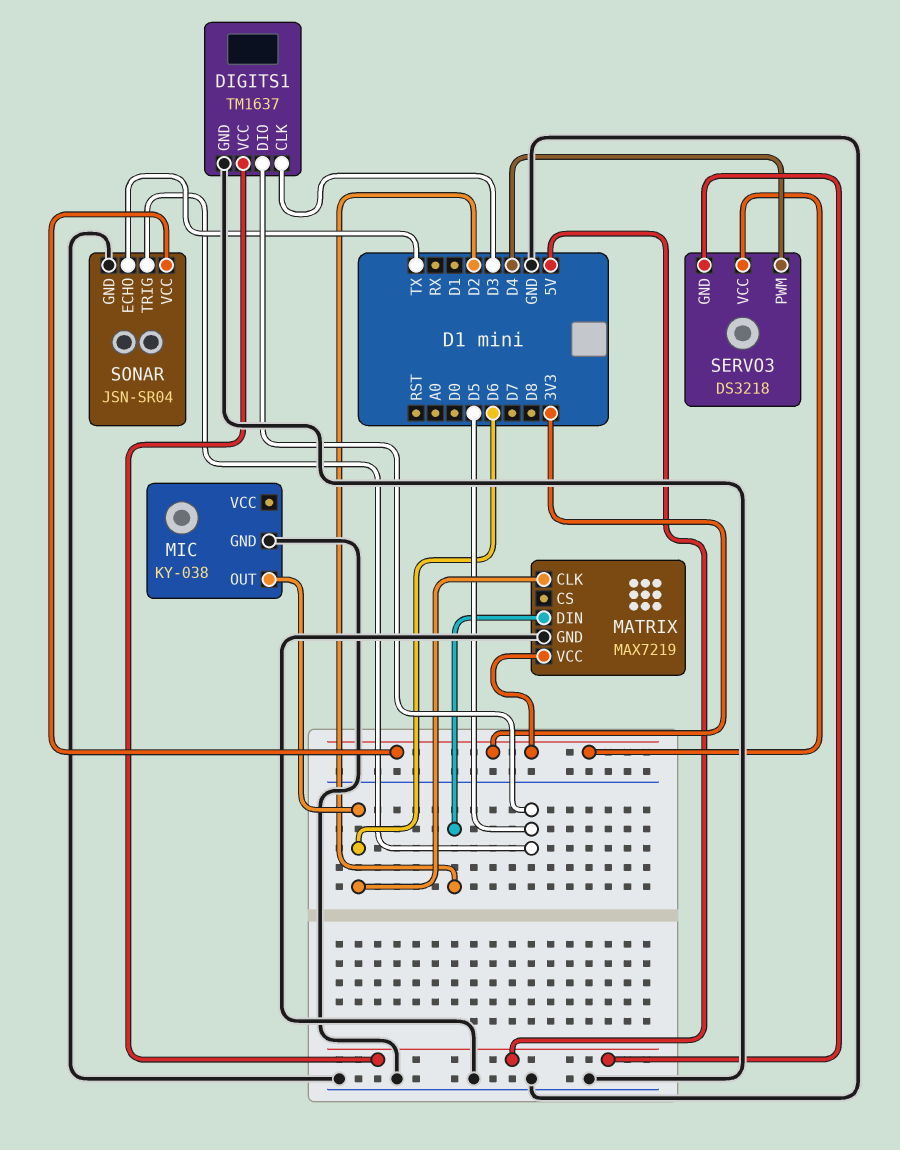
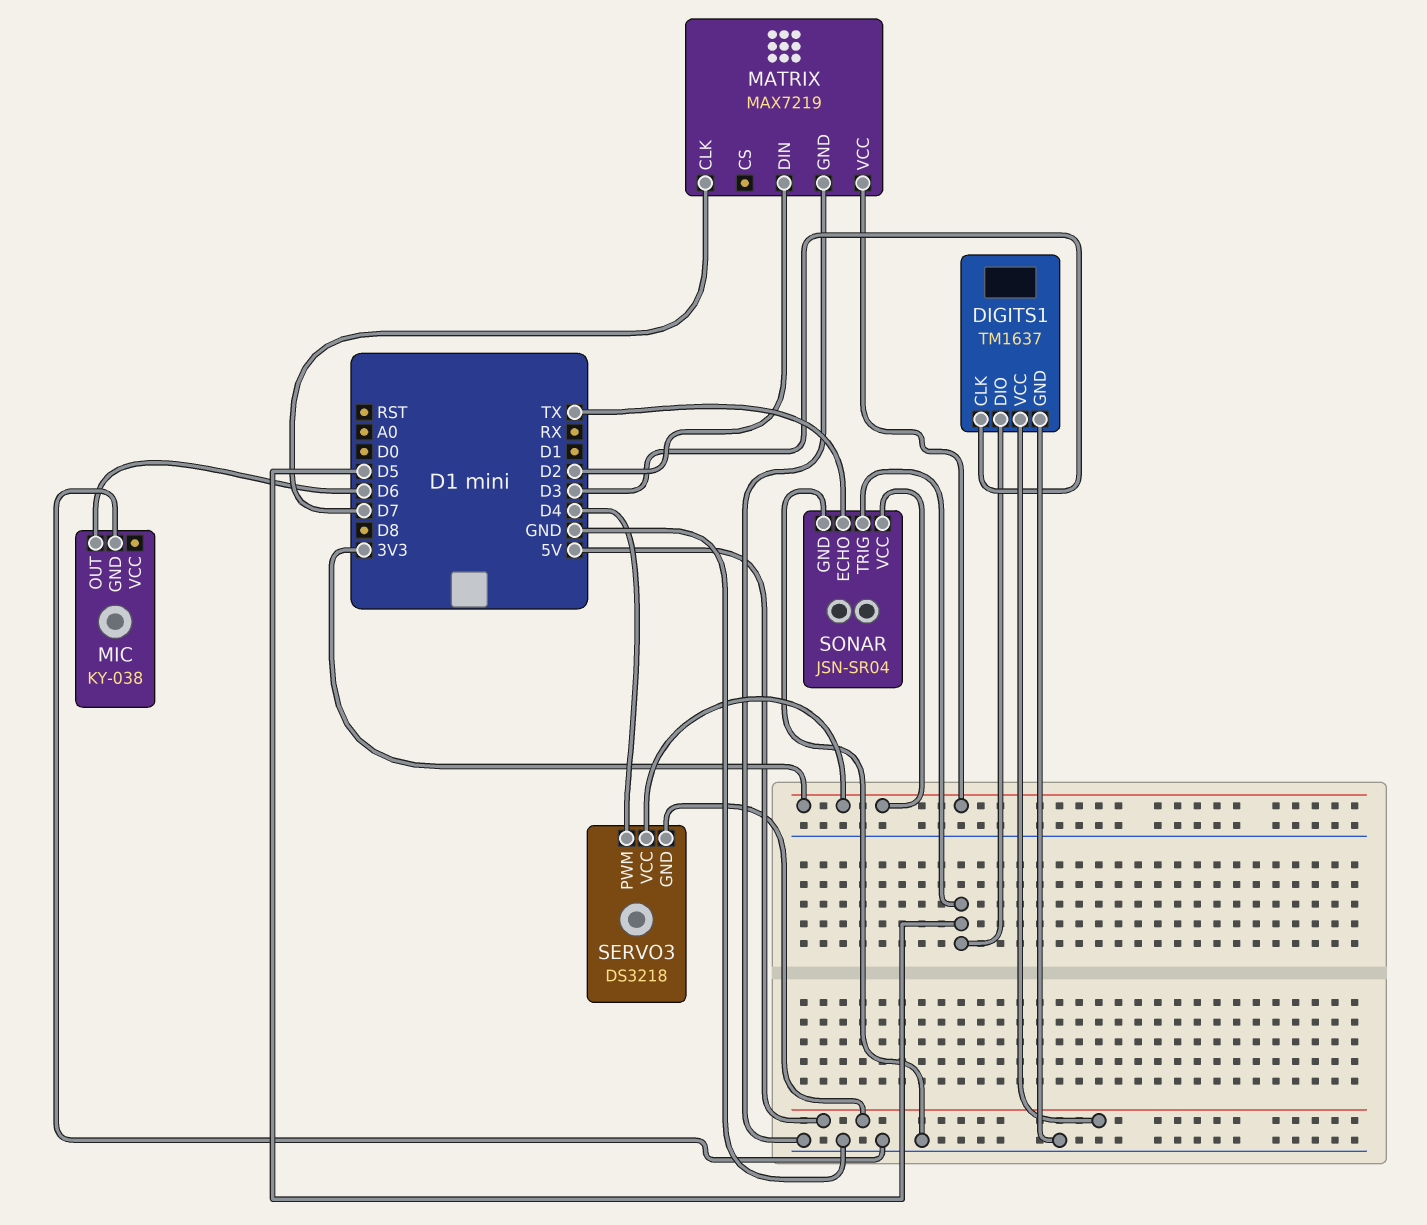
MATRIX pin CLK: D6 -> D7

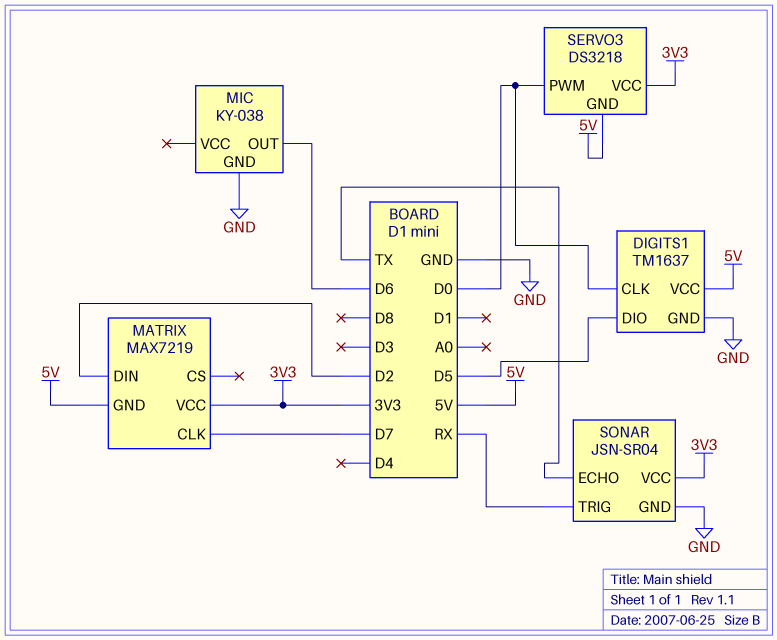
DIGITS1 pin CLK: D3 -> D0
MATRIX pin GND: GND -> 5V
SERVO3 pin PWM: D4 -> D0
SONAR pin TRIG: D5 -> RX

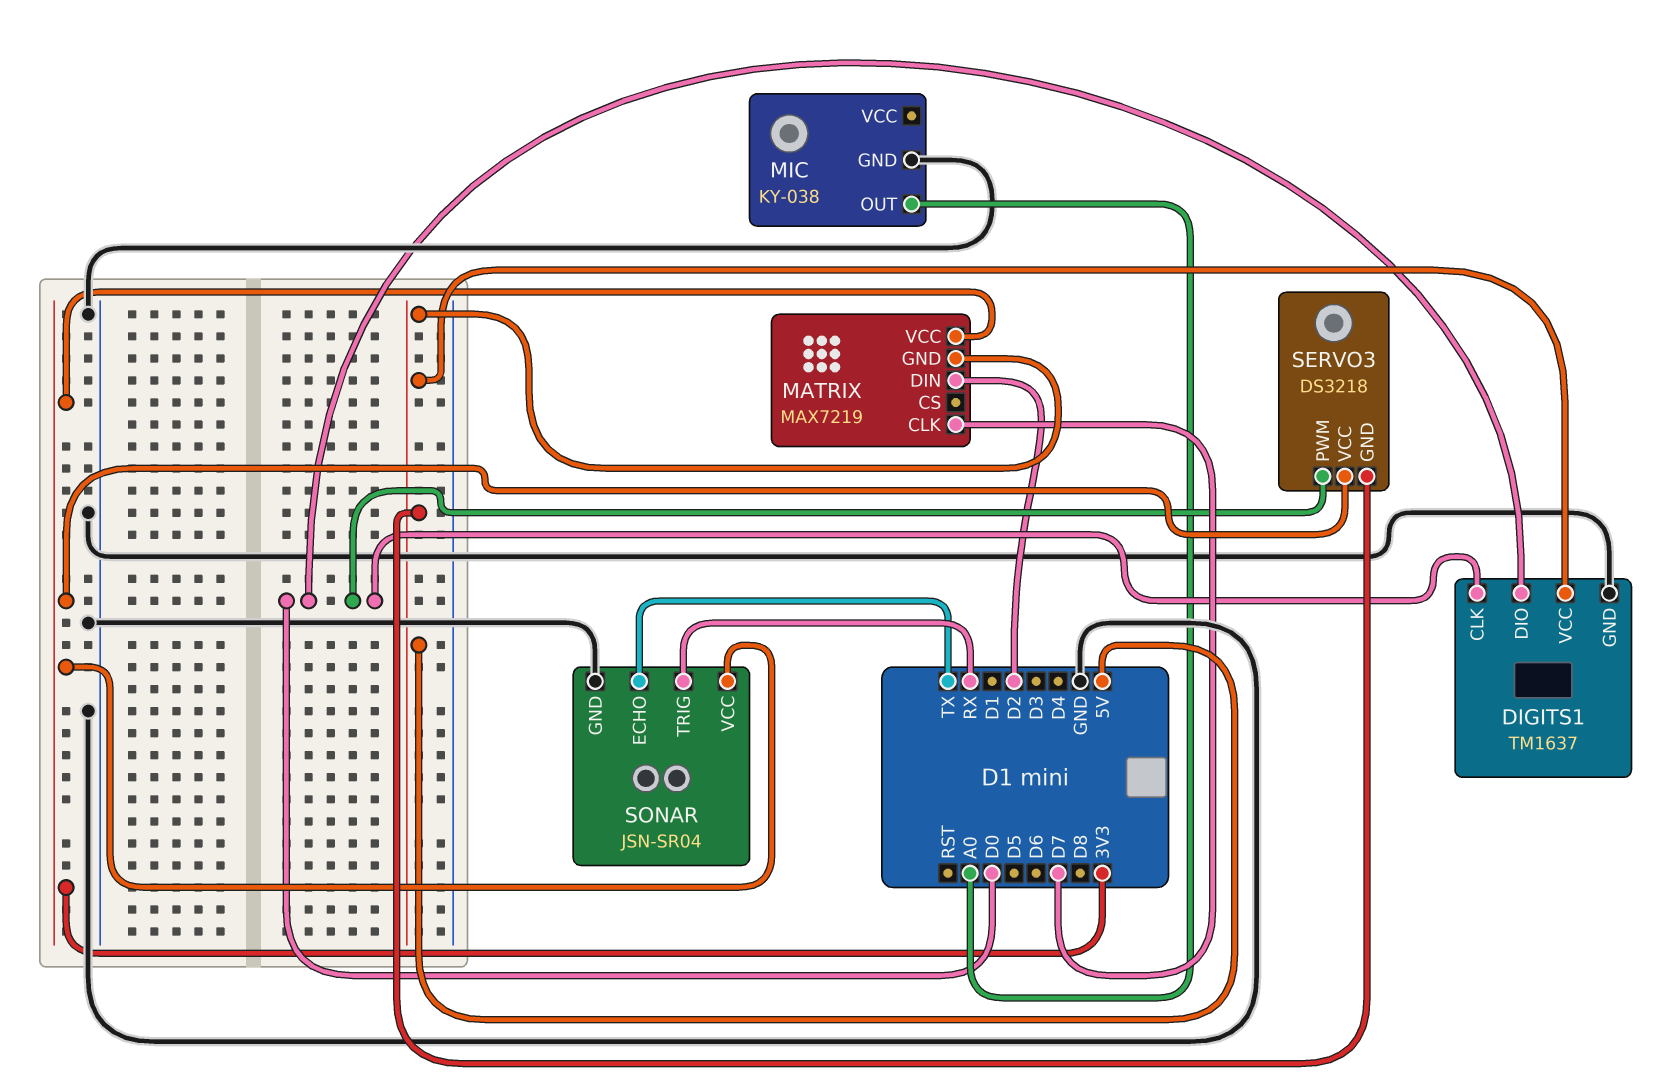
DIGITS1 pin DIO: D5 -> D0
MIC pin OUT: D6 -> A0

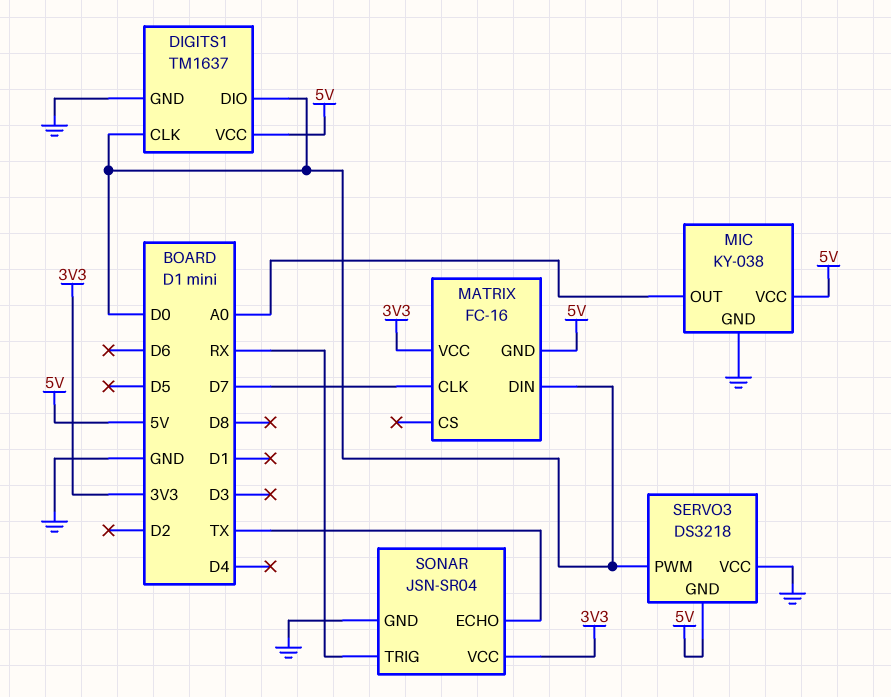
MATRIX: MAX7219 -> FC-16
MATRIX pin DIN: D2 -> D0
MIC pin VCC: none -> 5V
SERVO3 pin VCC: 3V3 -> GND

